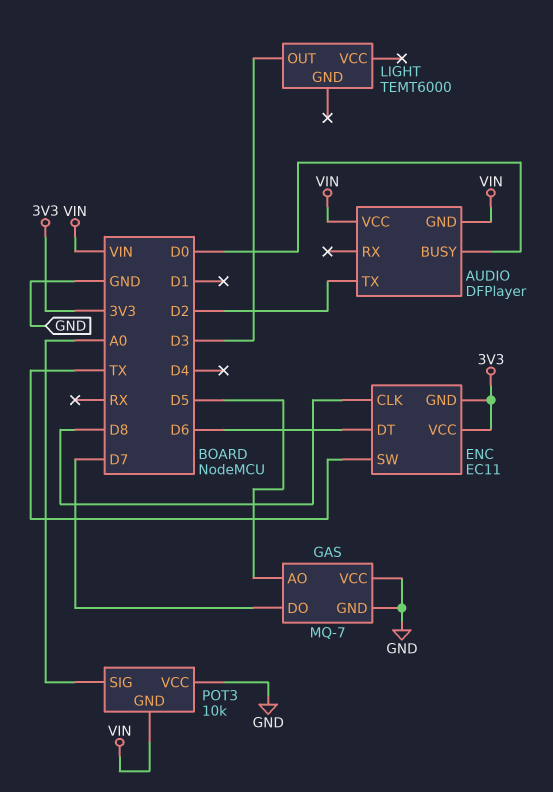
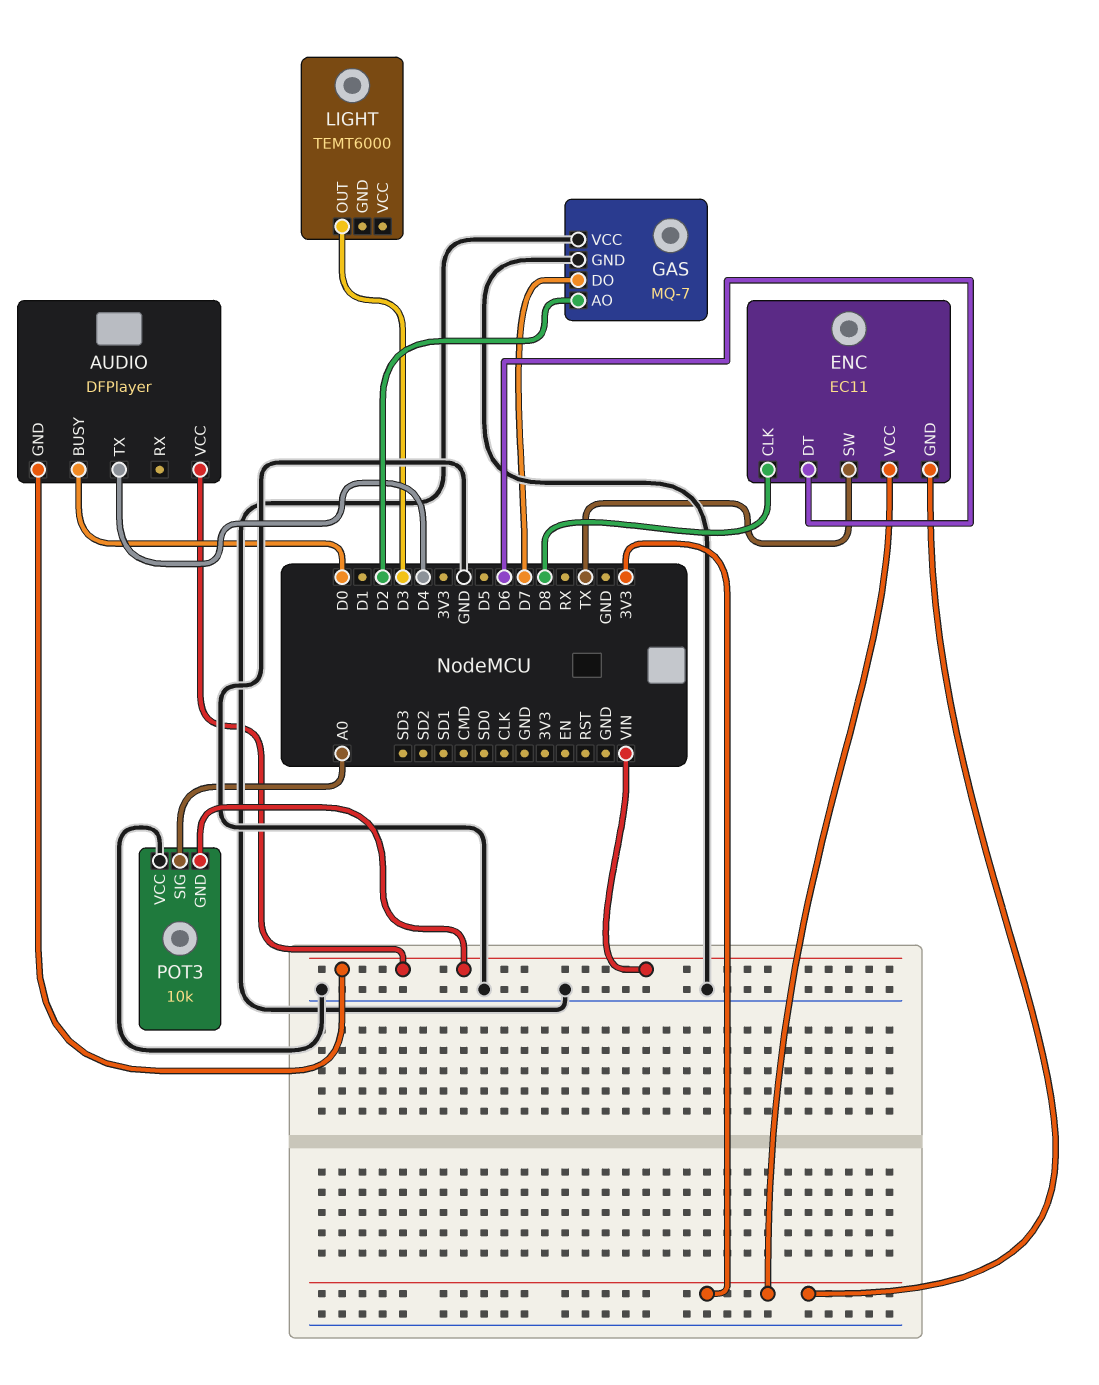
AUDIO pin TX: D2 -> D4
GAS pin AO: D5 -> D2

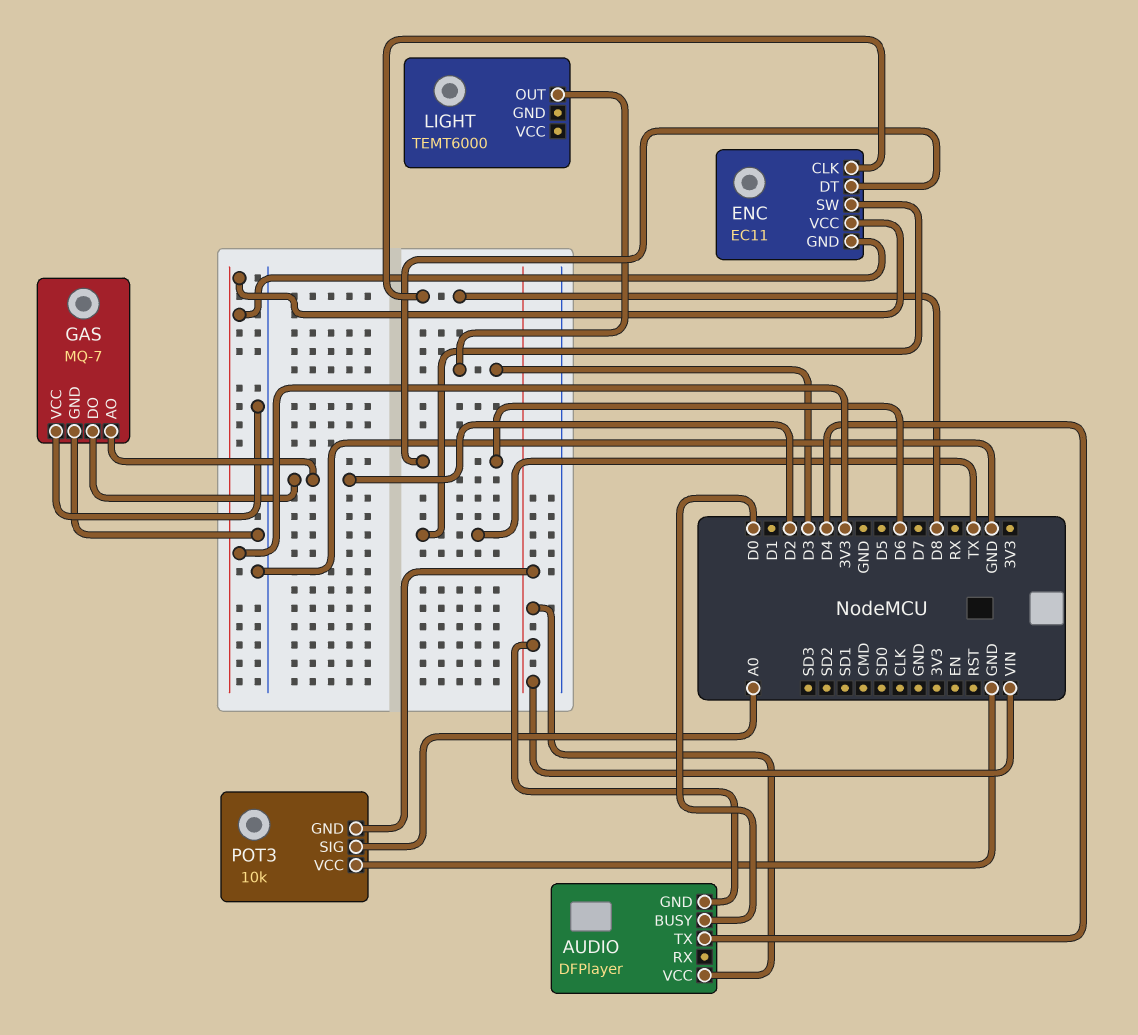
GAS pin DO: D7 -> D2

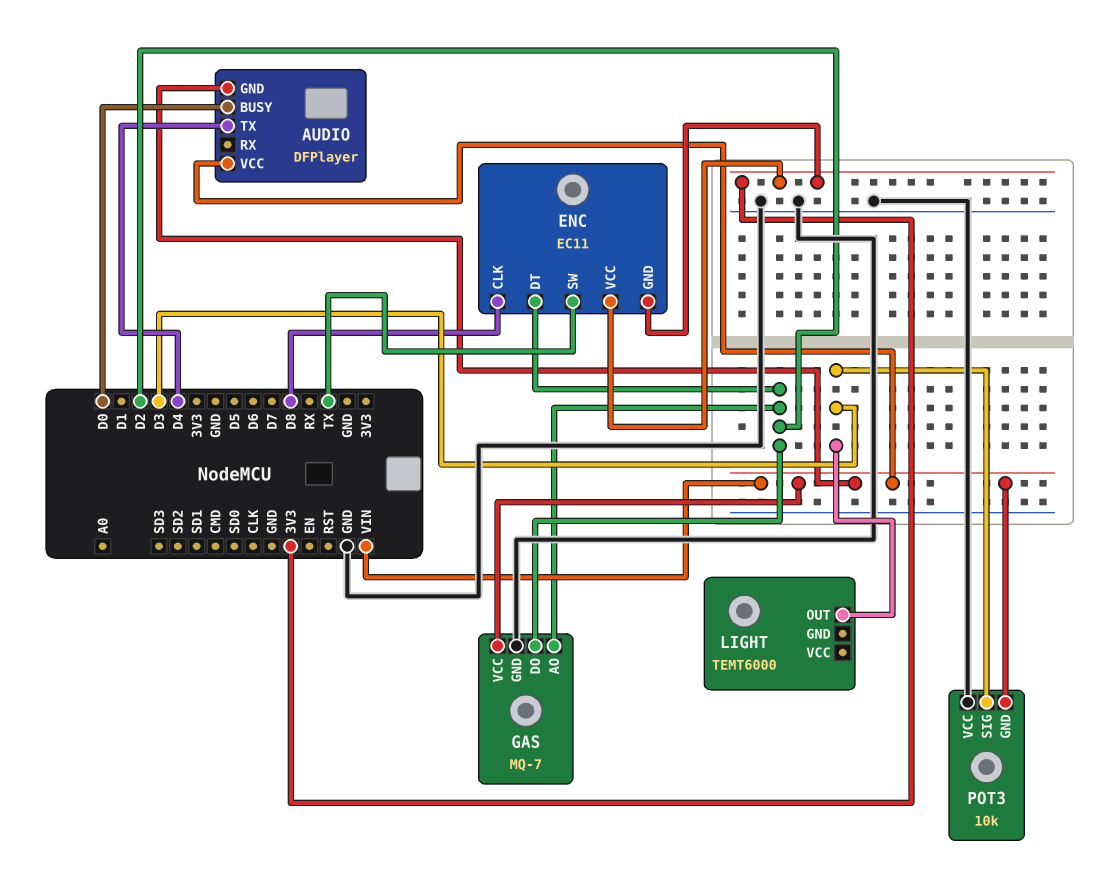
ENC pin DT: D6 -> D2
GAS pin VCC: GND -> VIN
POT3 pin SIG: A0 -> D3

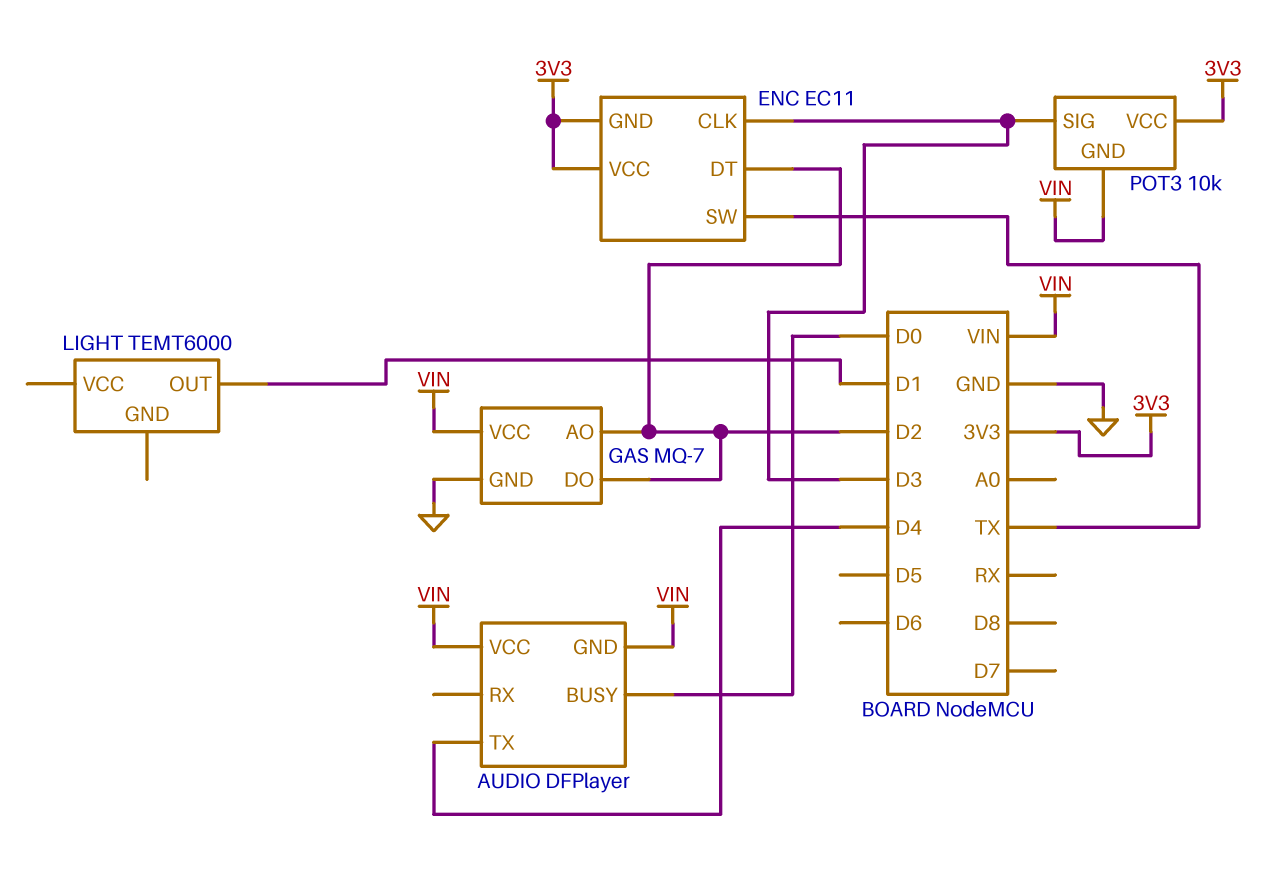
ENC pin CLK: D8 -> D3
LIGHT pin OUT: D3 -> D1
POT3 pin VCC: GND -> 3V3

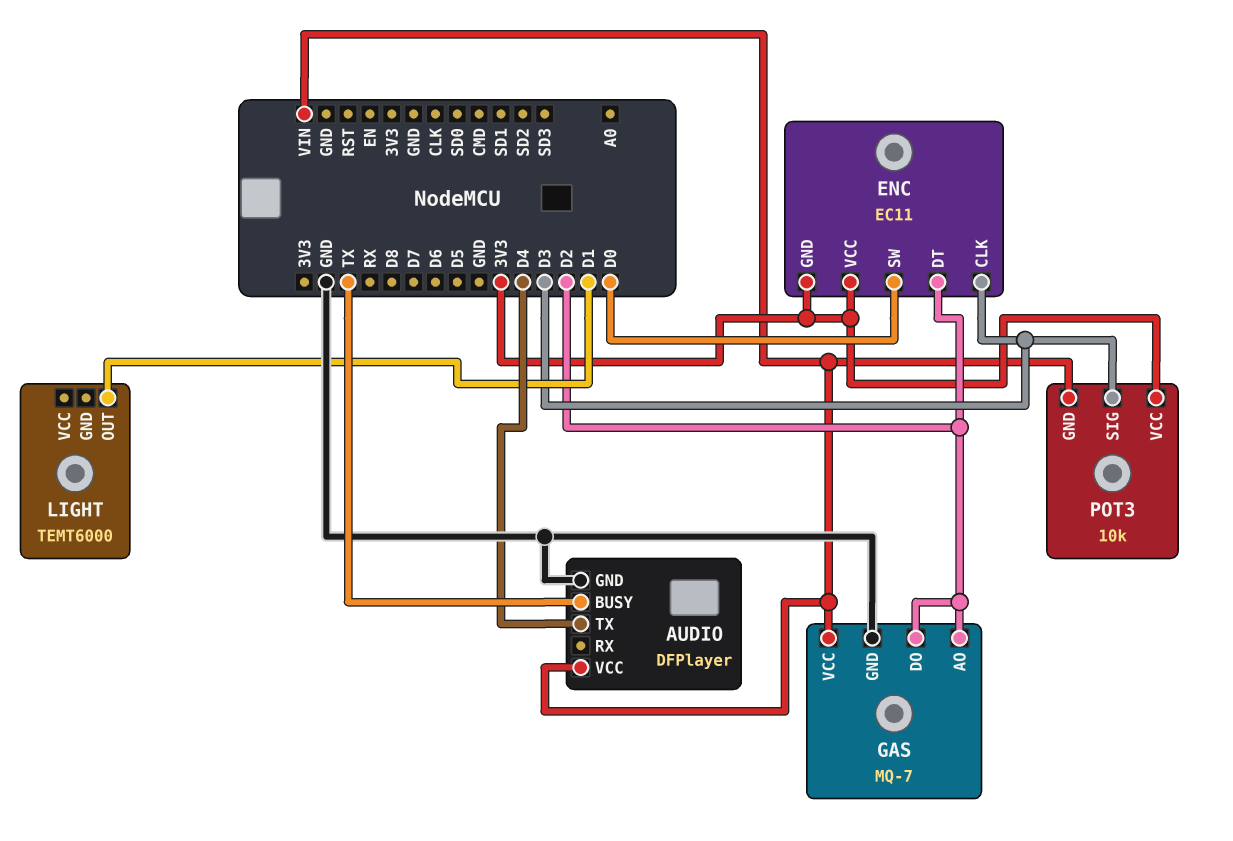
AUDIO pin BUSY: D0 -> TX
AUDIO pin GND: VIN -> GND
ENC pin SW: TX -> D0

